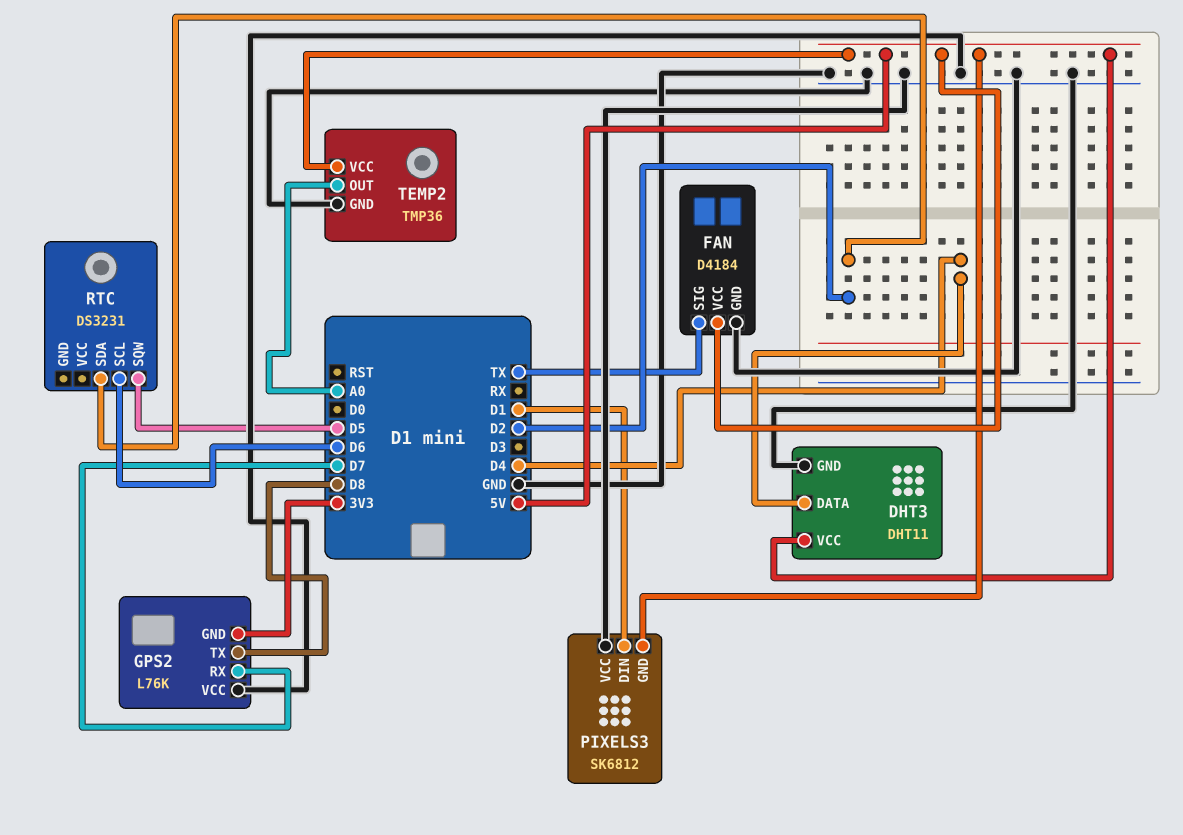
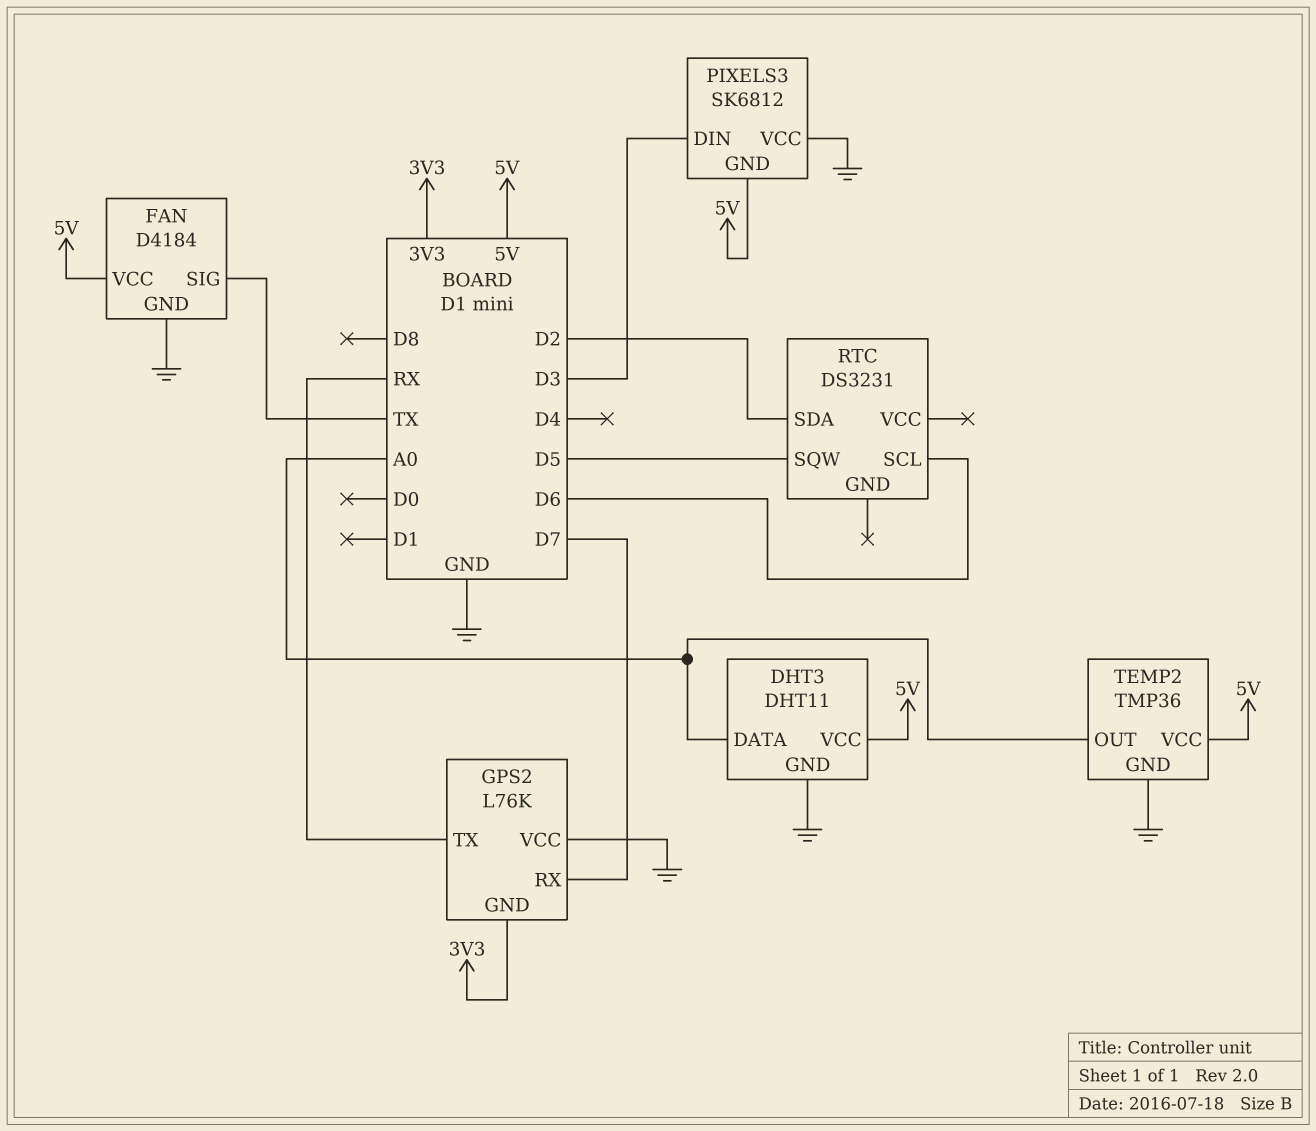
DHT3 pin DATA: D4 -> A0
GPS2 pin TX: D8 -> RX
PIXELS3 pin DIN: D1 -> D3

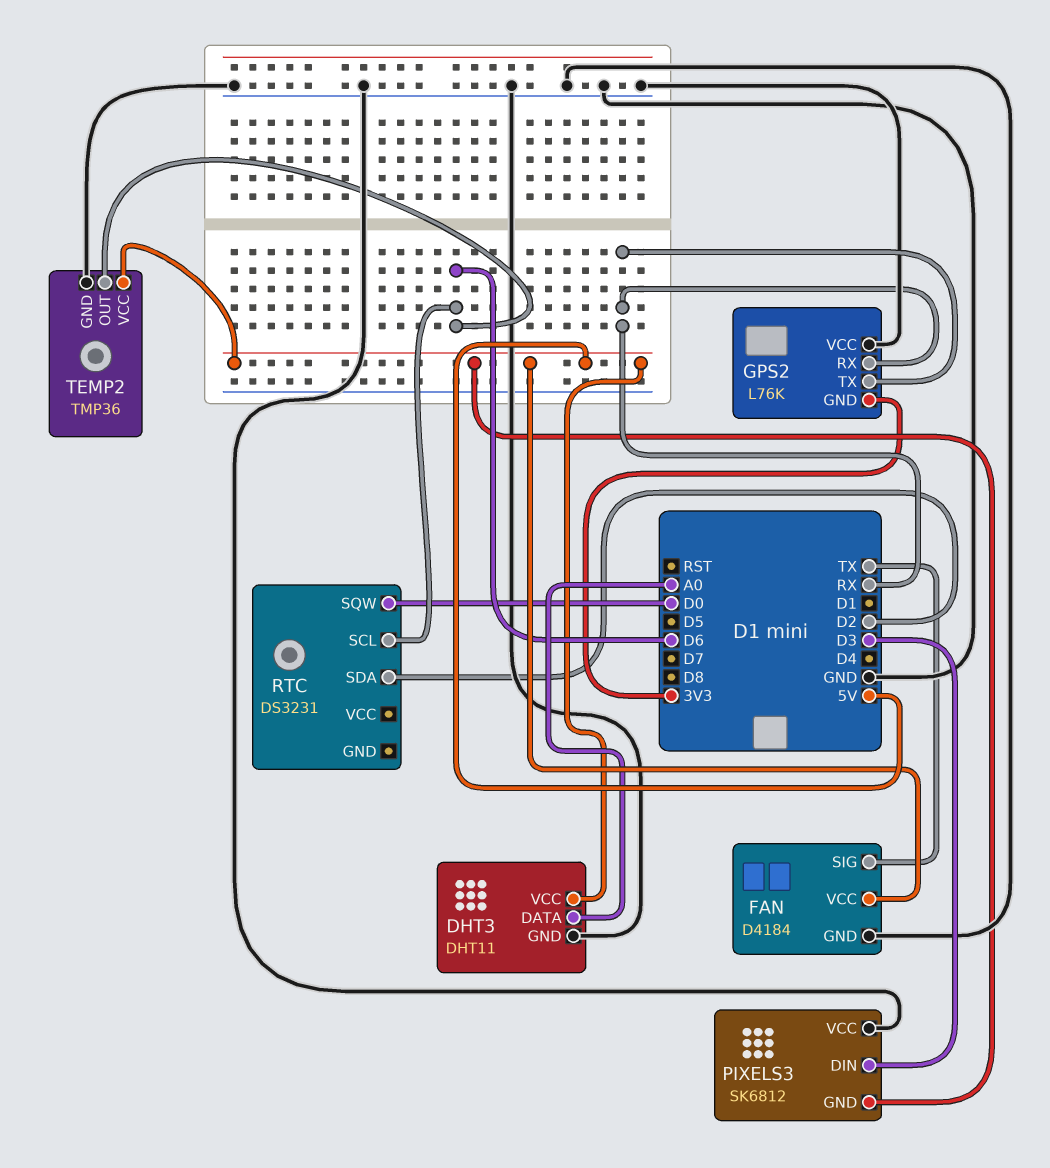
GPS2 pin RX: D7 -> RX
RTC pin SQW: D5 -> D0
TEMP2 pin OUT: A0 -> D6

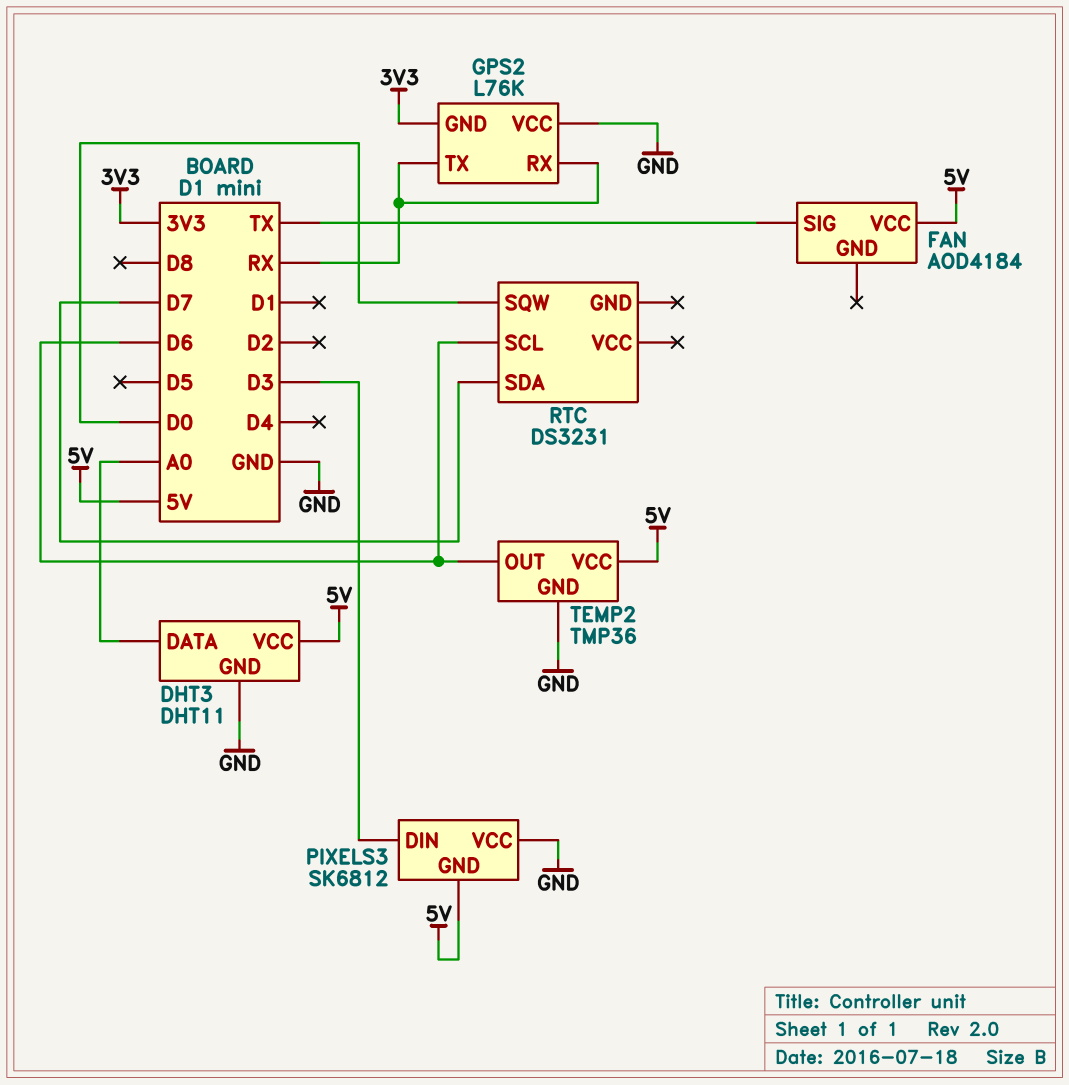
FAN: D4184 -> AOD4184
FAN pin GND: GND -> none
RTC pin SDA: D2 -> D7

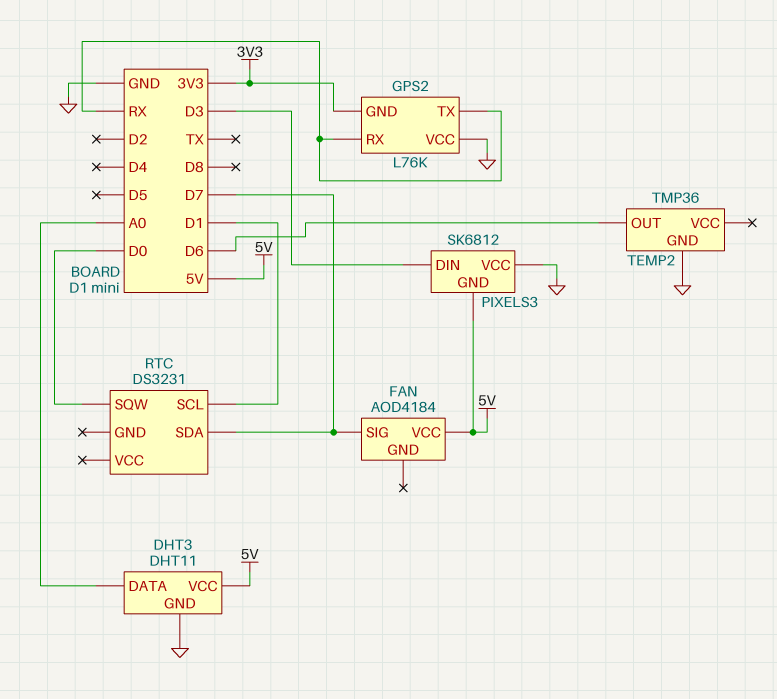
FAN pin SIG: TX -> D7
RTC pin SCL: D6 -> D1
TEMP2 pin VCC: 5V -> none

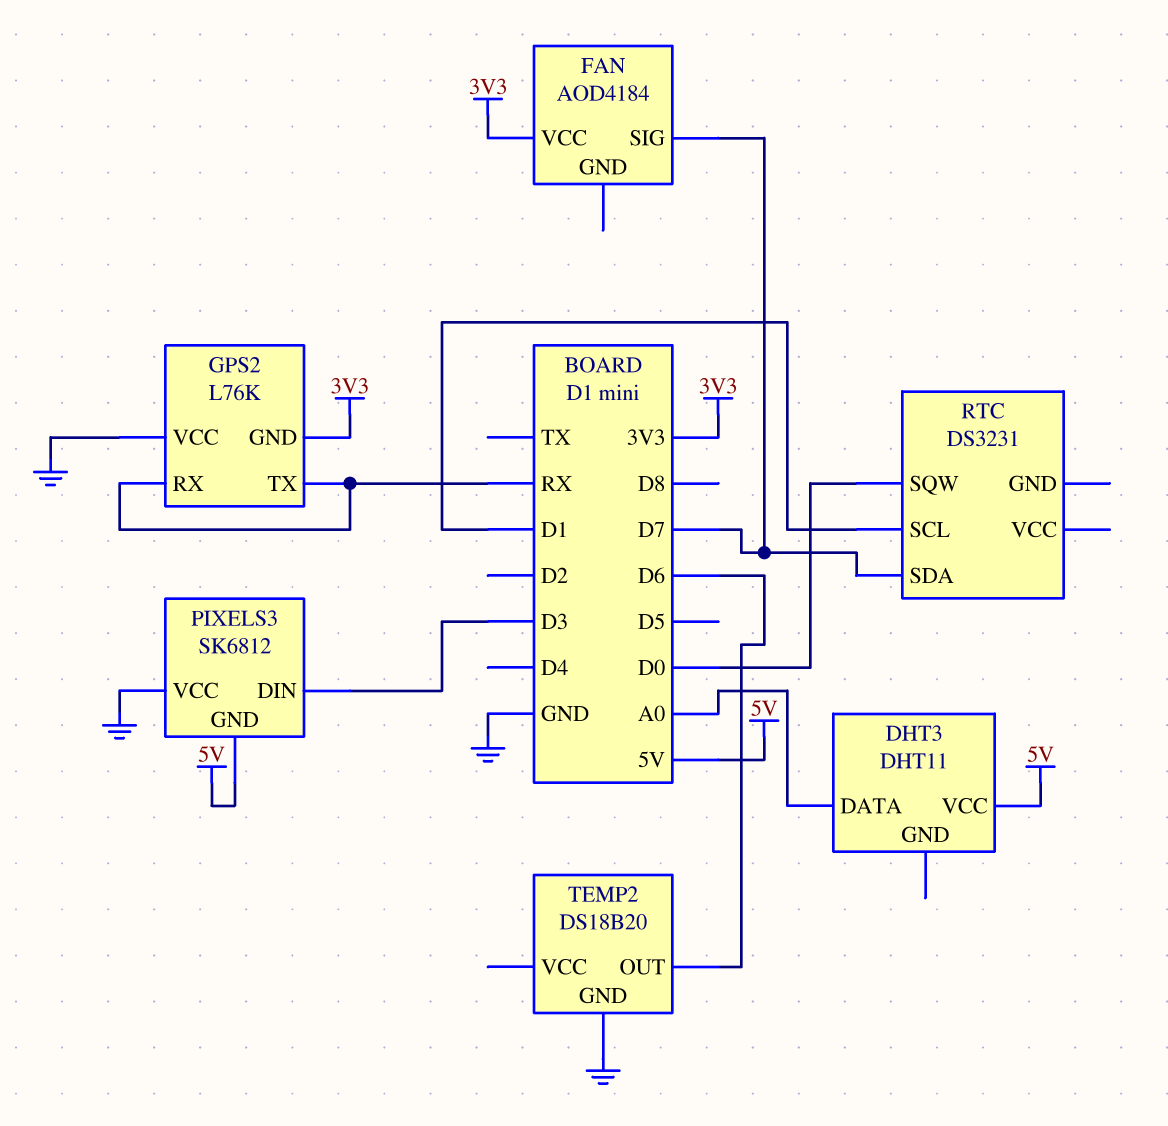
DHT3 pin GND: GND -> none
FAN pin VCC: 5V -> 3V3
TEMP2: TMP36 -> DS18B20

